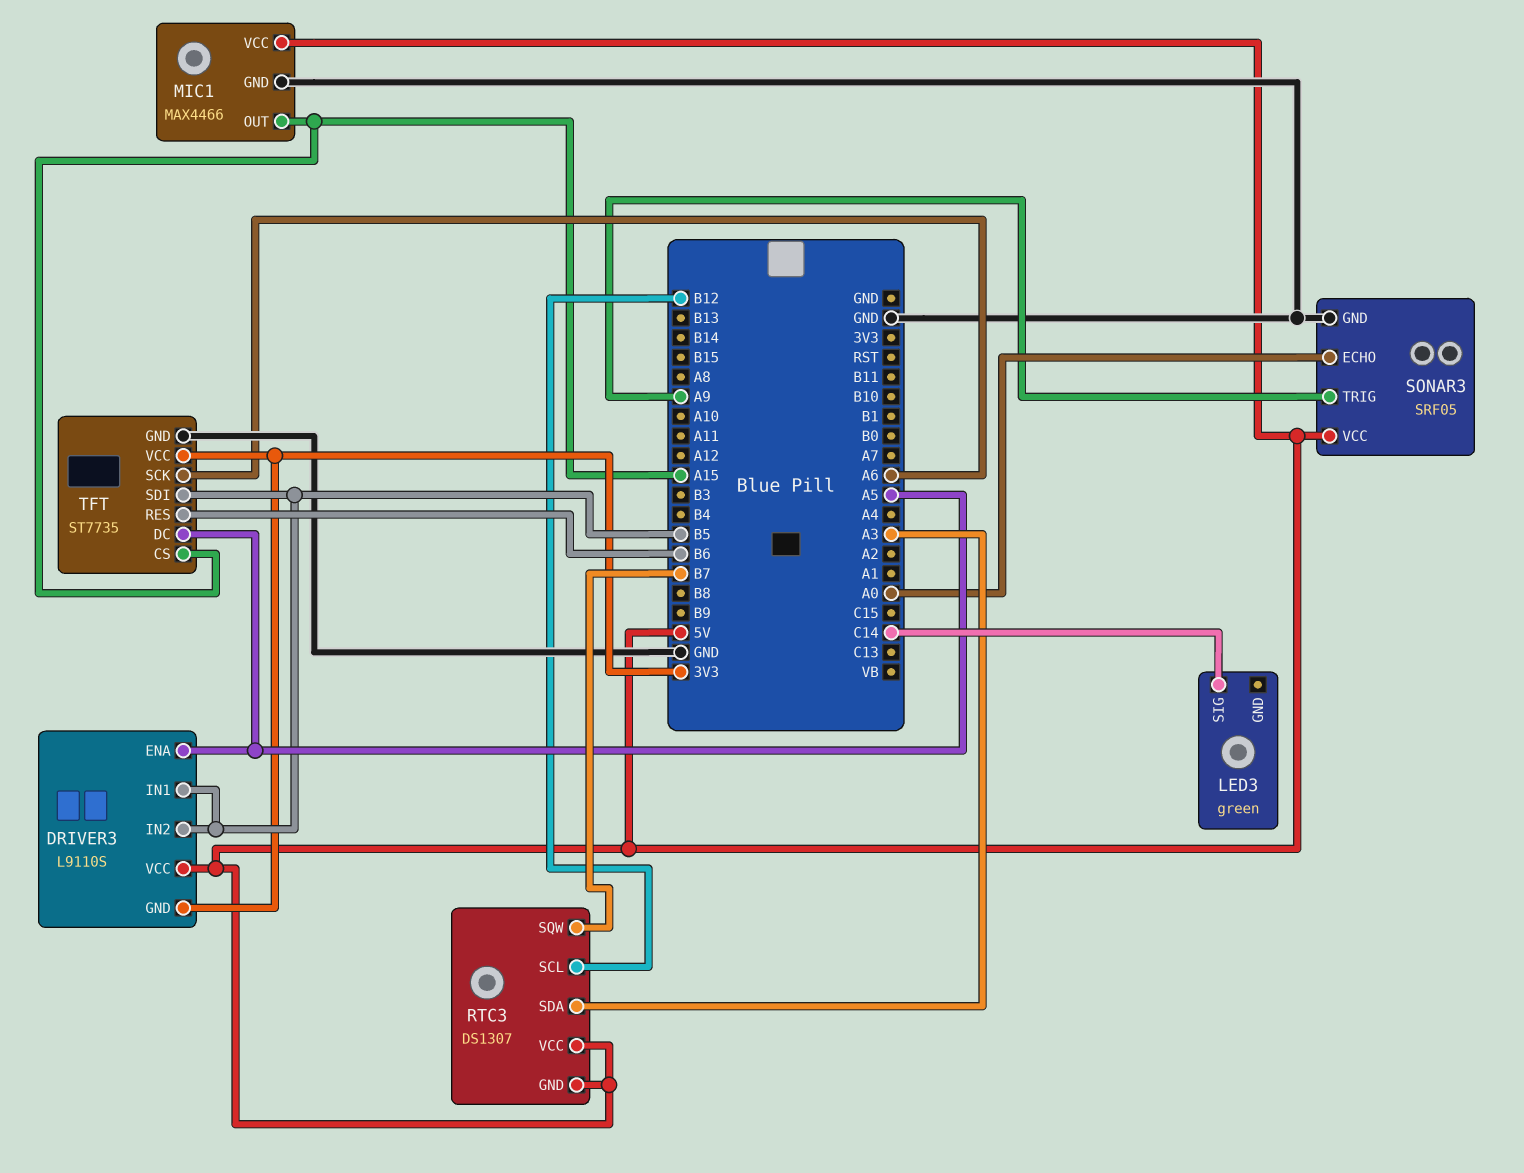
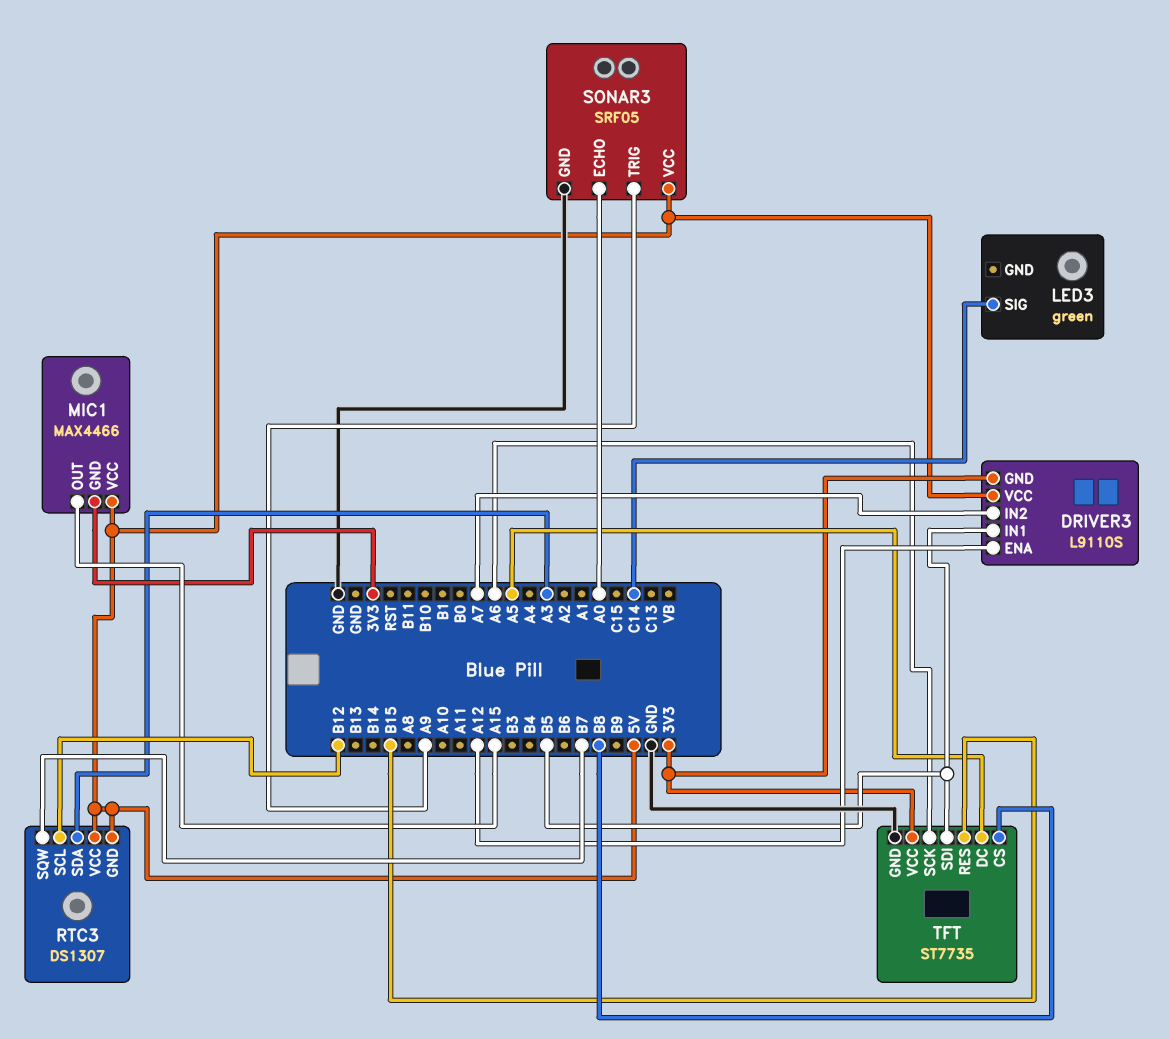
DRIVER3 pin ENA: A5 -> A12
DRIVER3 pin IN2: B5 -> A7
MIC1 pin GND: GND -> 3V3
TFT pin CS: A15 -> B8
TFT pin RES: B6 -> B15

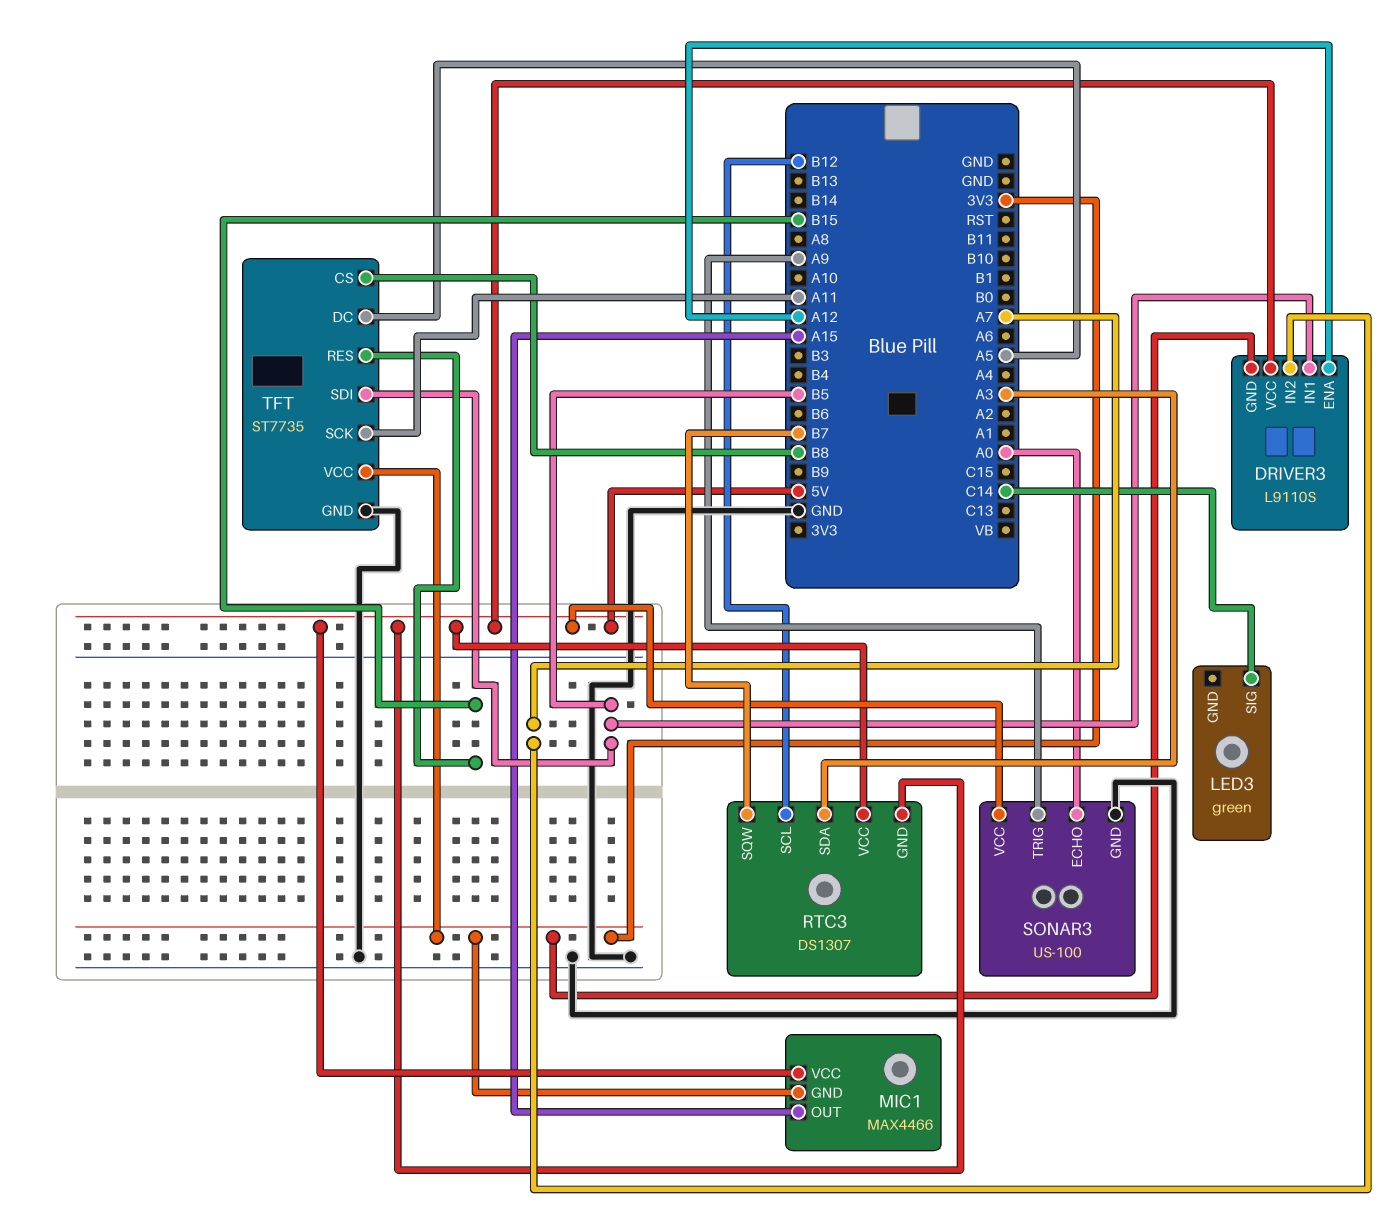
SONAR3: SRF05 -> US-100
TFT pin SCK: A6 -> A11

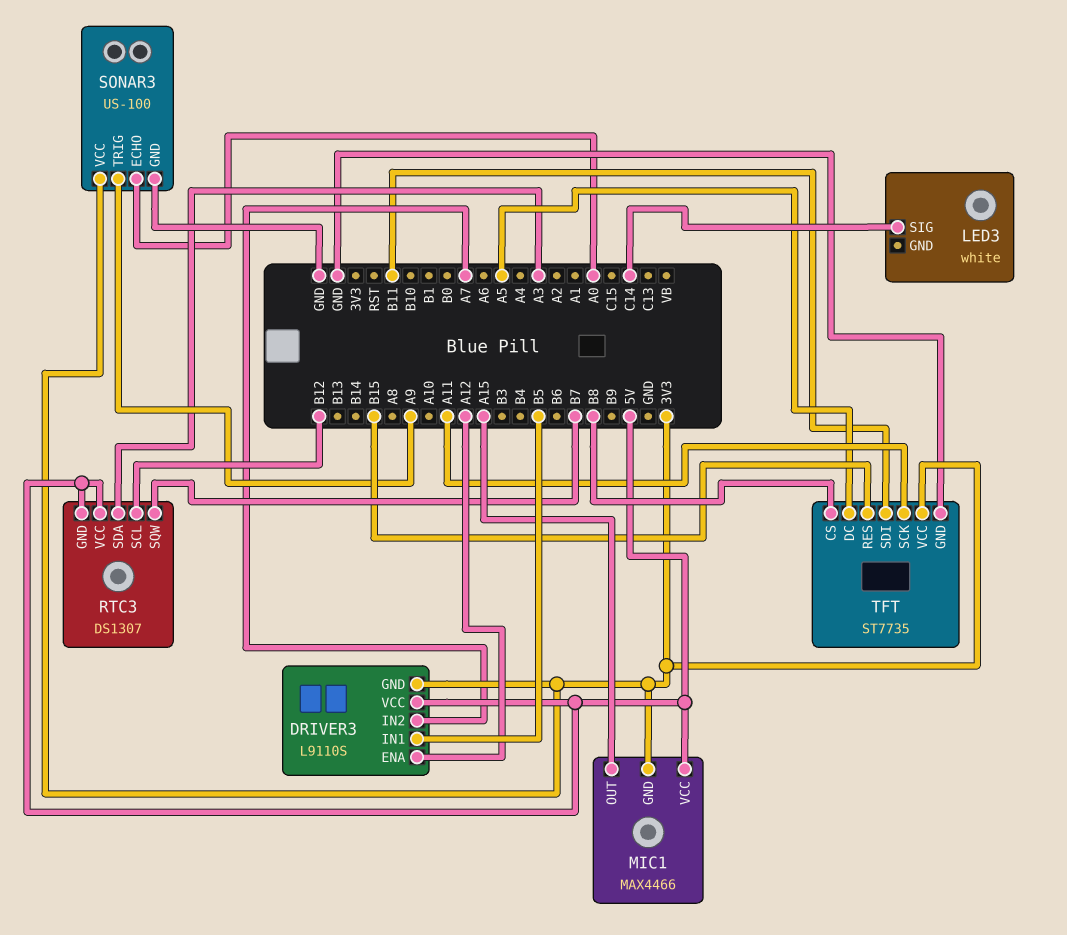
LED3: green -> white
SONAR3 pin VCC: 5V -> 3V3
TFT pin SDI: B5 -> B11

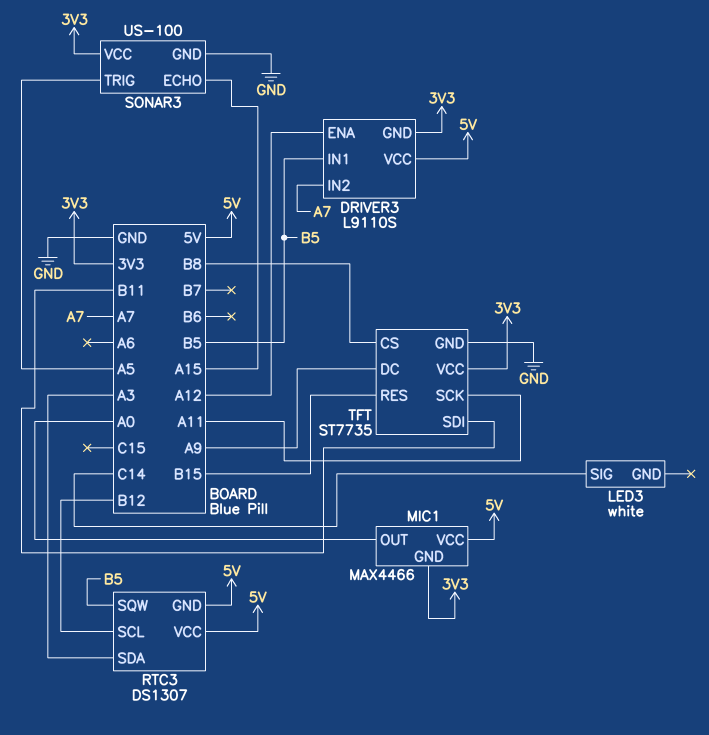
MIC1 pin OUT: A15 -> A0
RTC3 pin SQW: B7 -> B5
SONAR3 pin ECHO: A0 -> A15
SONAR3 pin TRIG: A9 -> A5
TFT pin DC: A5 -> A9

